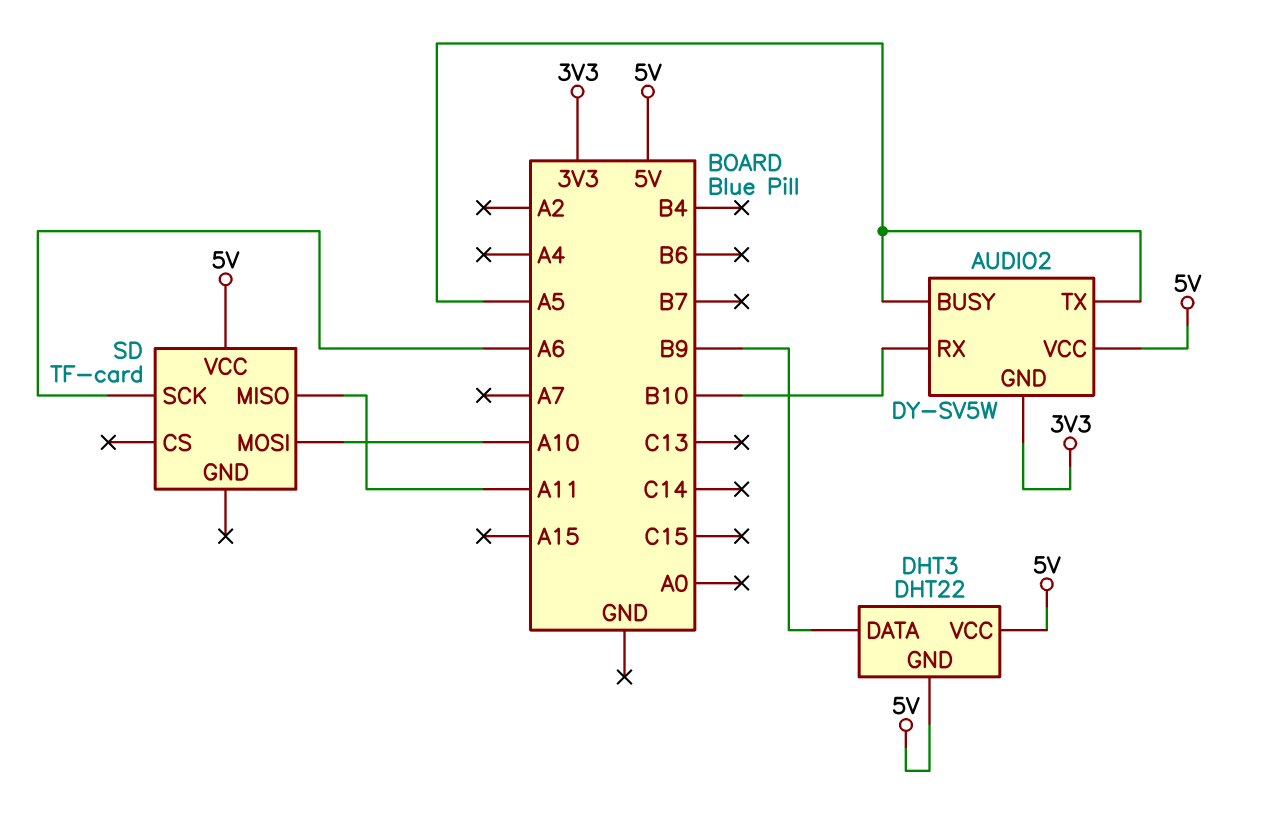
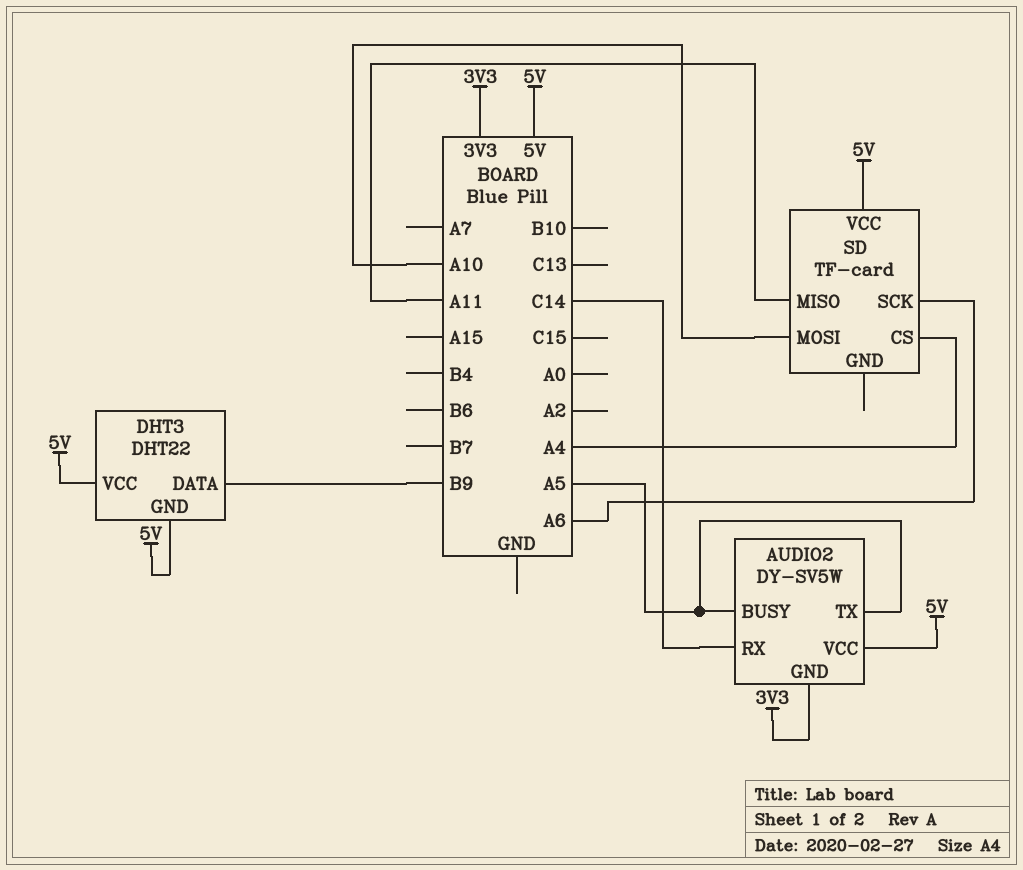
AUDIO2 pin RX: B10 -> C14
SD pin CS: none -> A4

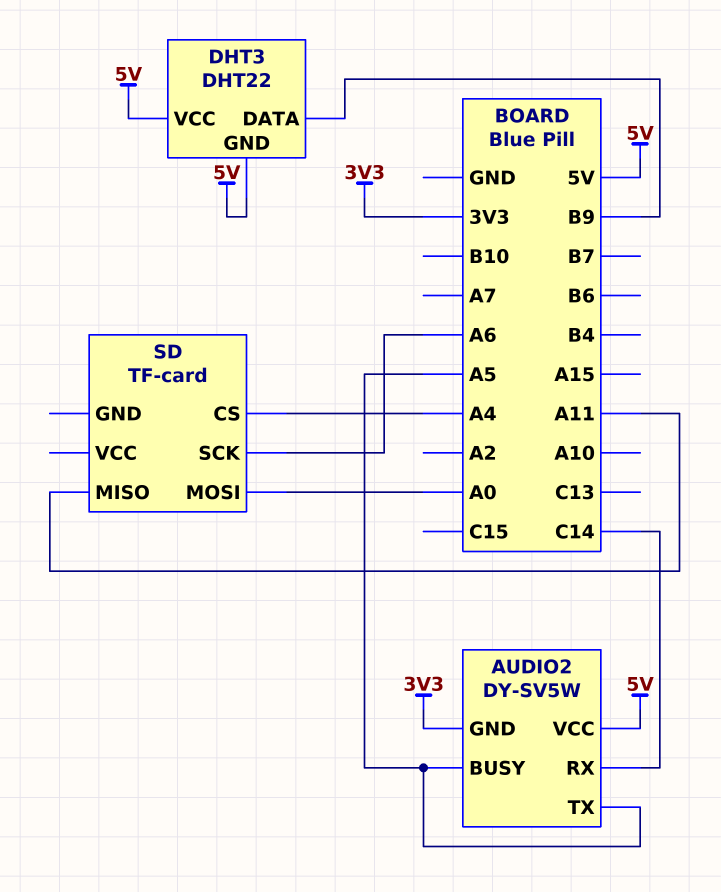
SD pin MOSI: A10 -> A0
SD pin VCC: 5V -> none

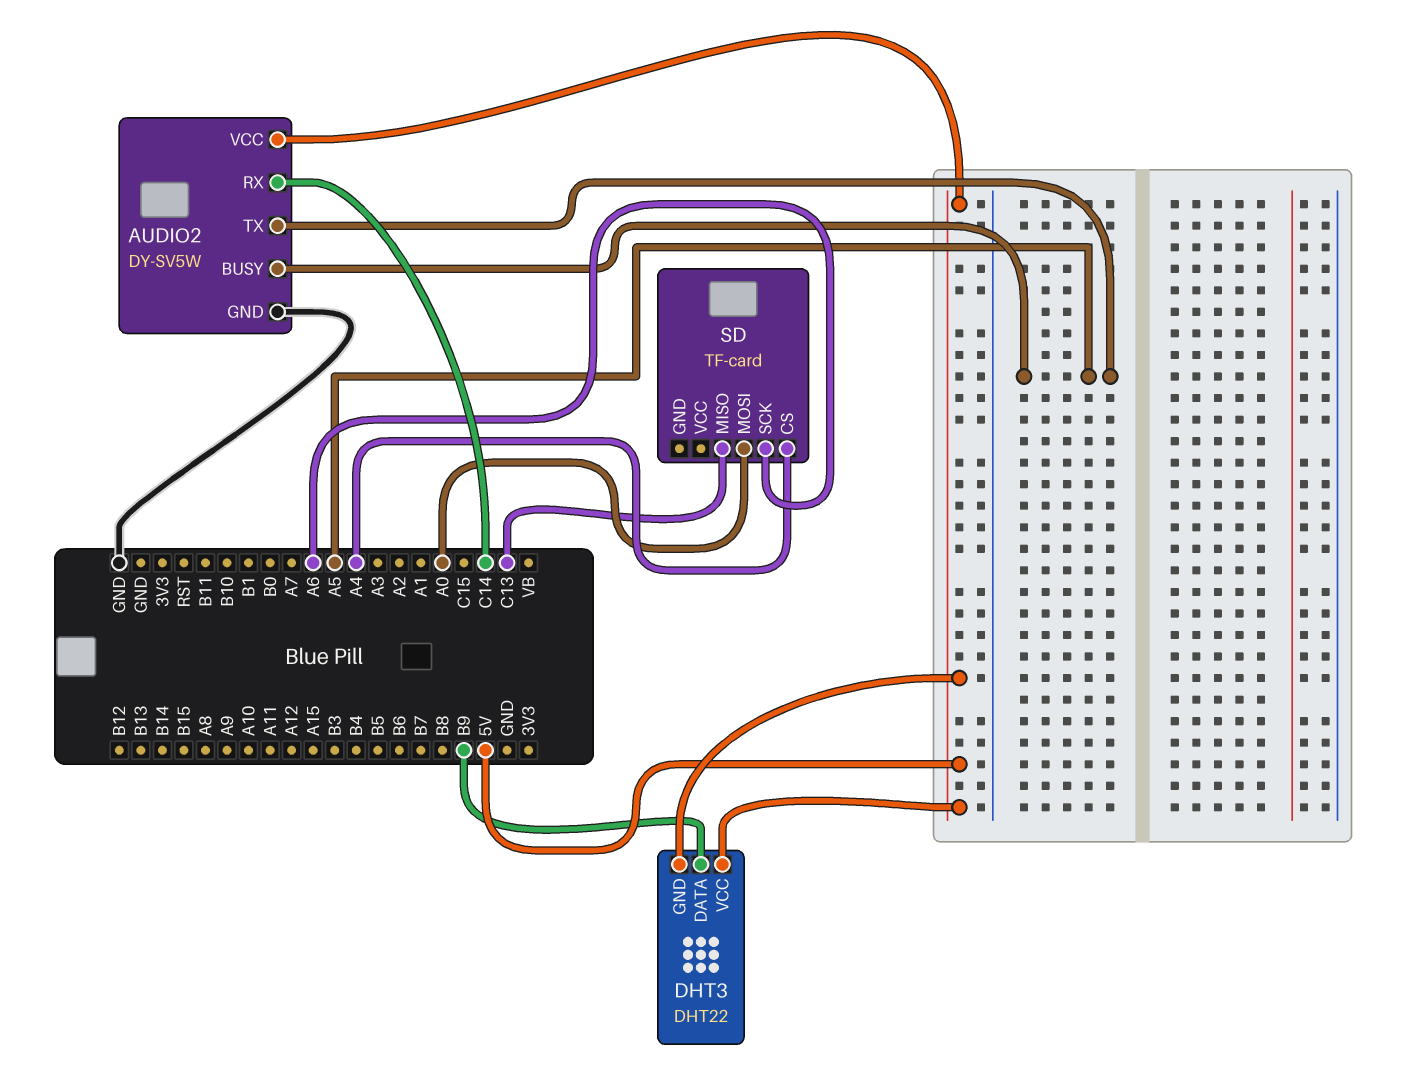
AUDIO2 pin GND: 3V3 -> GND
SD pin MISO: A11 -> C13

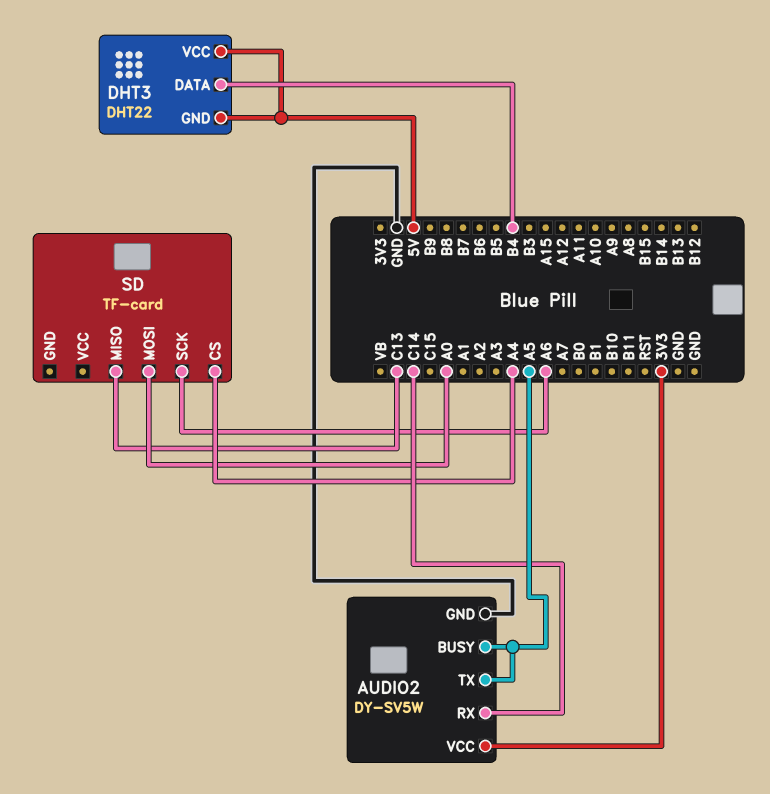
AUDIO2 pin VCC: 5V -> 3V3
DHT3 pin DATA: B9 -> B4

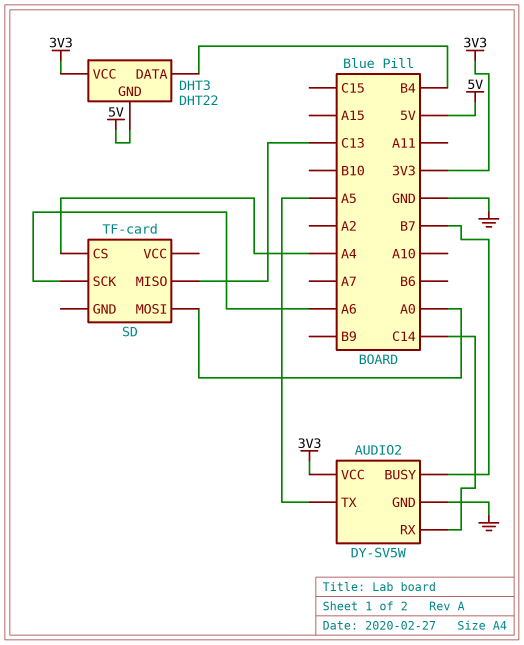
AUDIO2 pin BUSY: A5 -> B7
DHT3 pin VCC: 5V -> 3V3

